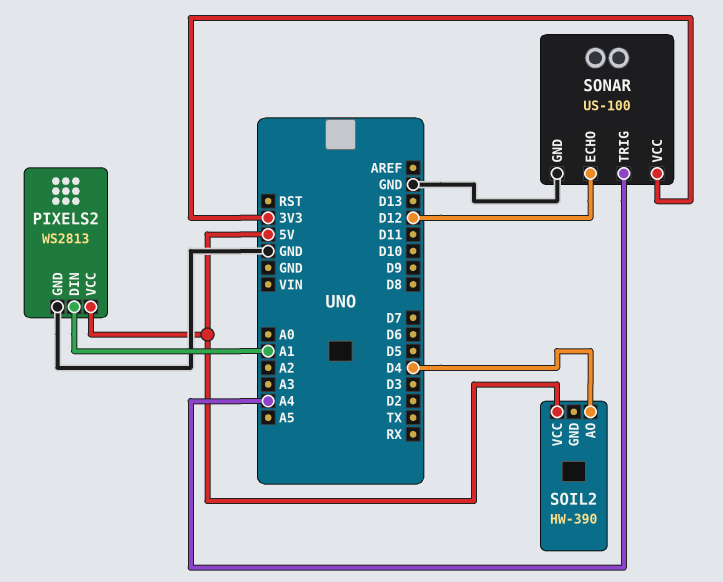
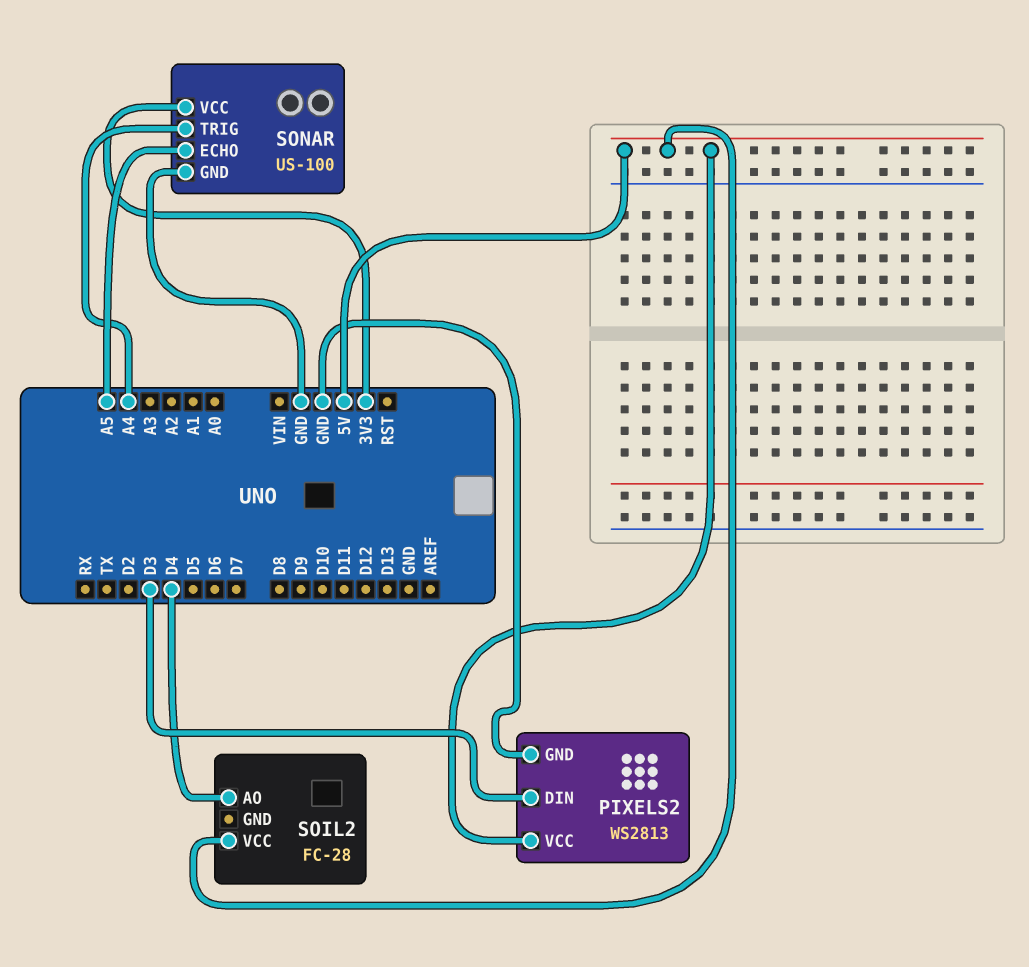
PIXELS2 pin DIN: A1 -> D3
SOIL2: HW-390 -> FC-28
SONAR pin ECHO: D12 -> A5

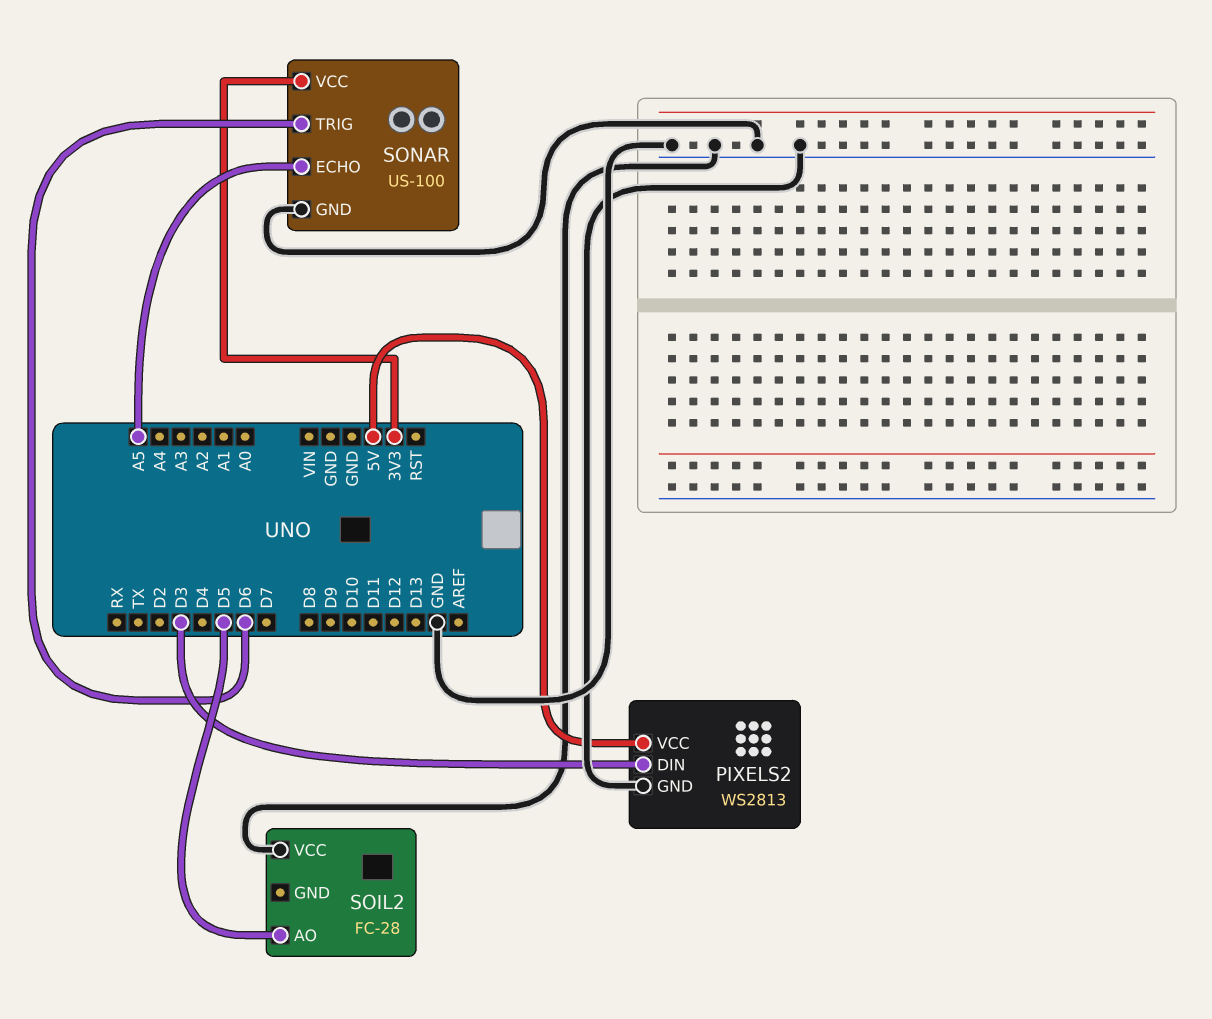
SOIL2 pin AO: D4 -> D5
SOIL2 pin VCC: 5V -> GND
SONAR pin TRIG: A4 -> D6

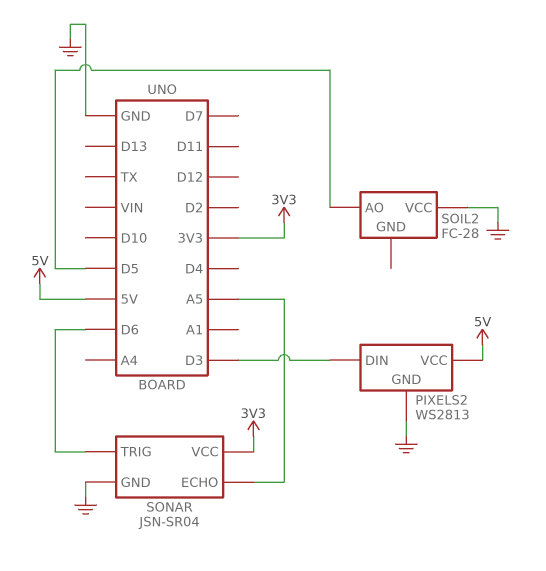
SONAR: US-100 -> JSN-SR04

